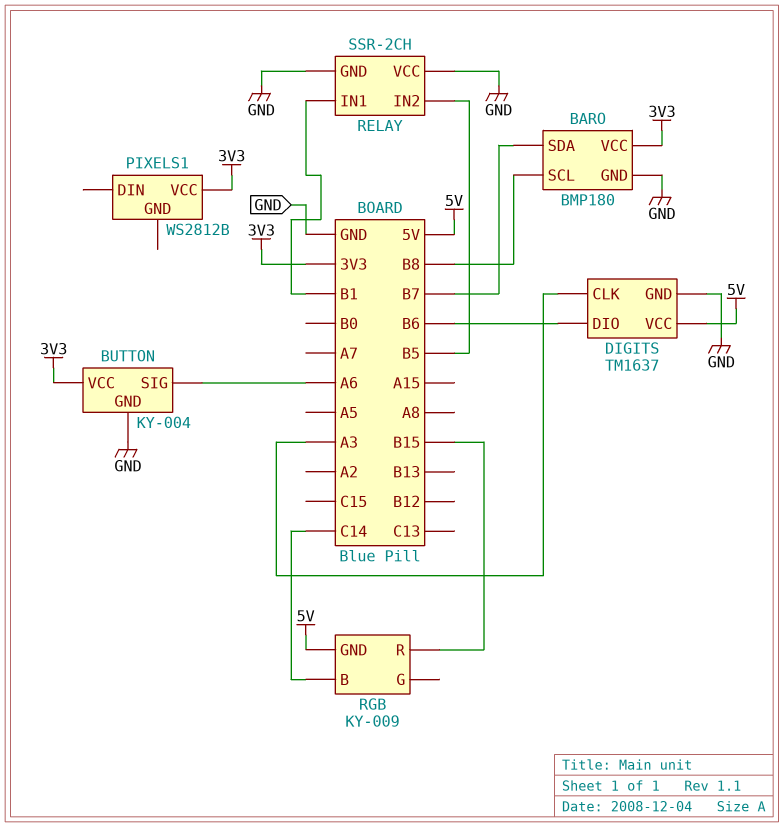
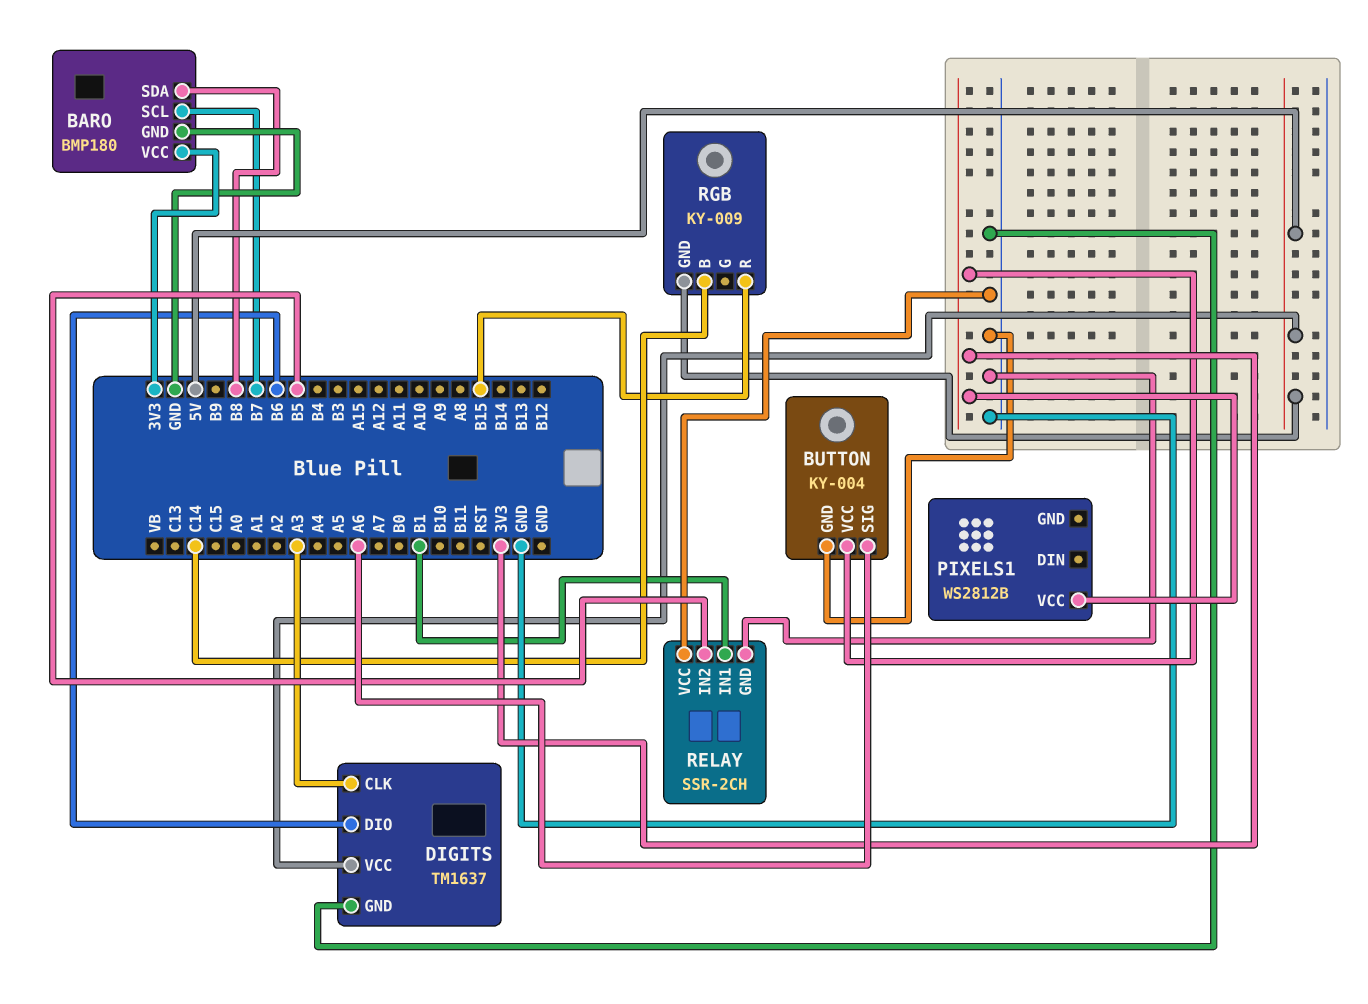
BARO pin SCL: B8 -> B7
BARO pin SDA: B7 -> B8

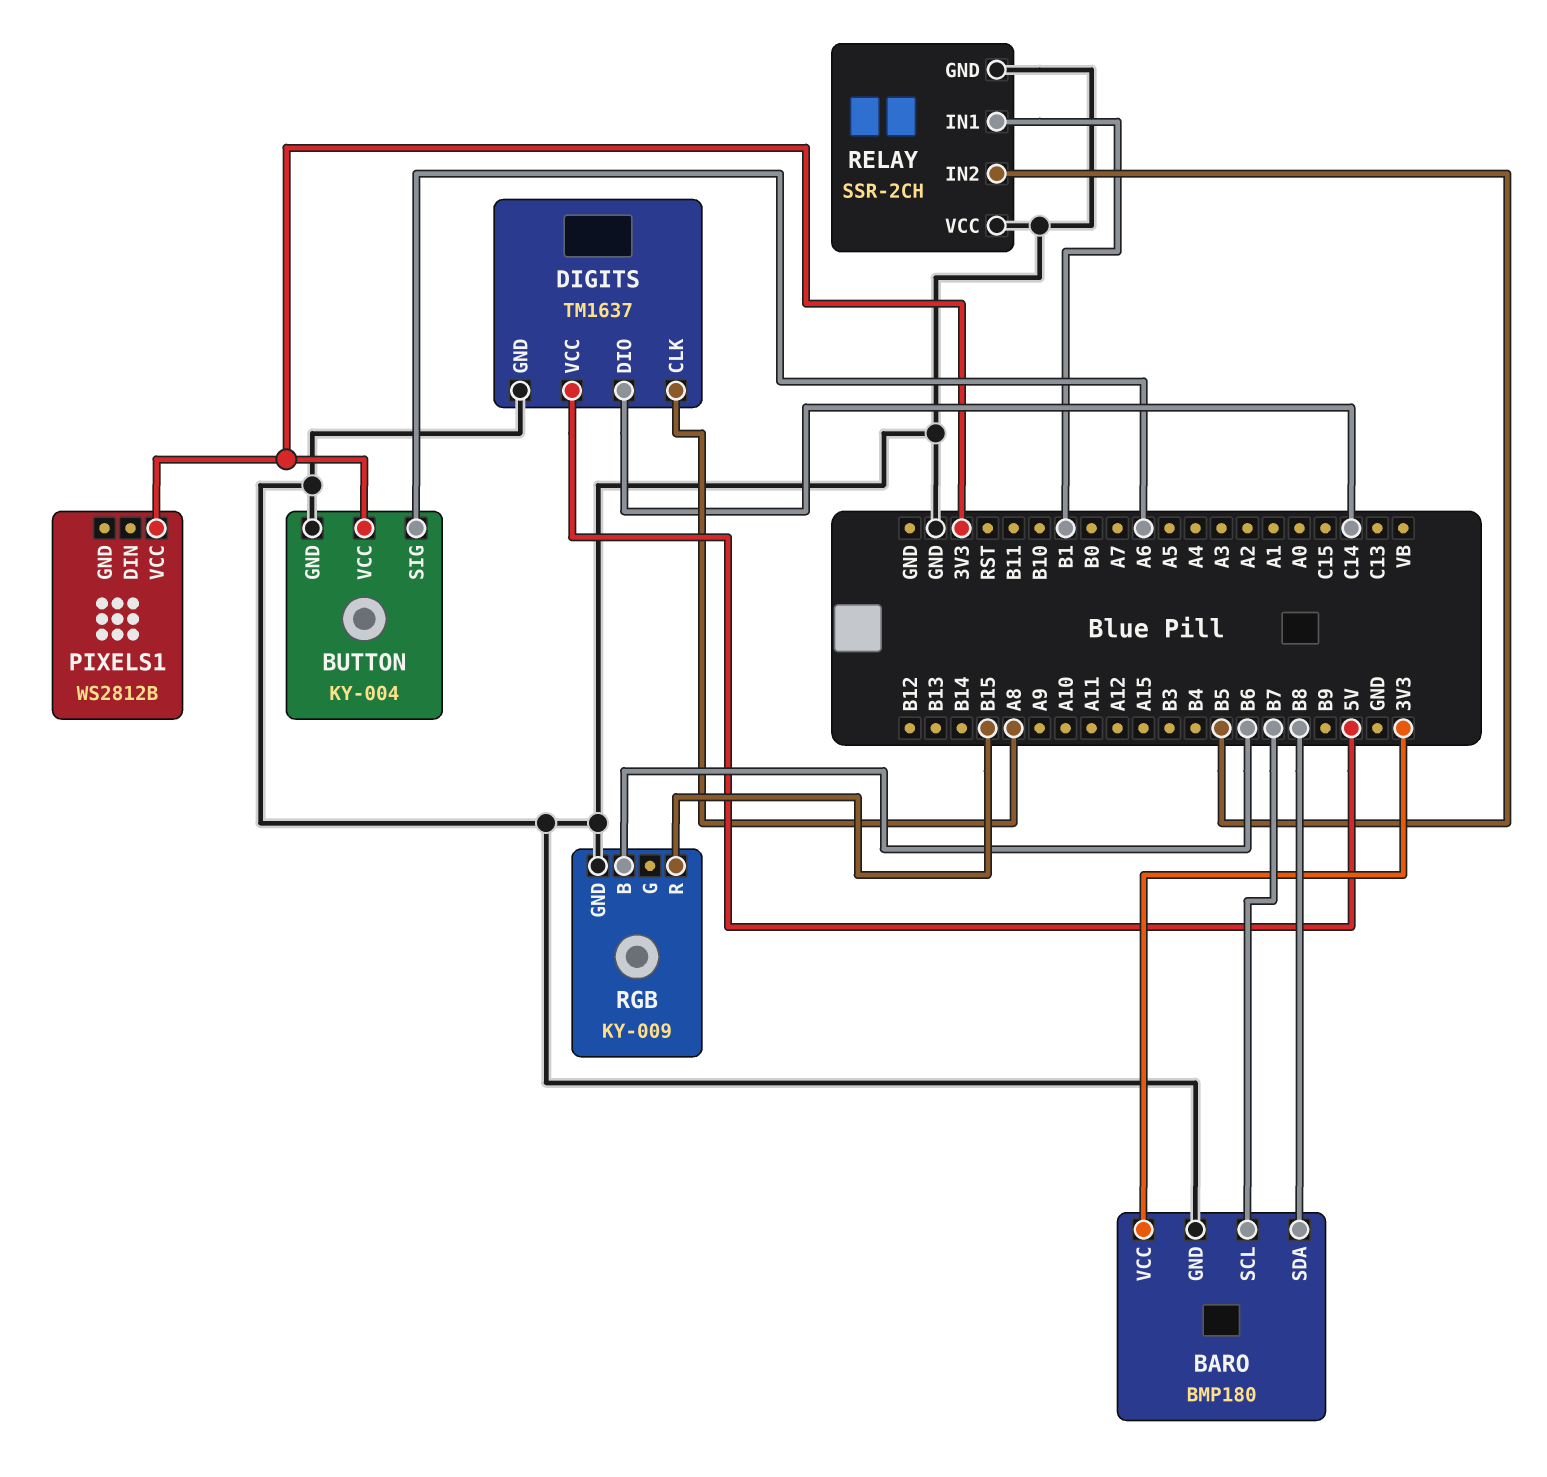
DIGITS pin CLK: A3 -> A8
DIGITS pin DIO: B6 -> C14
RGB pin B: C14 -> B6
RGB pin GND: 5V -> GND

